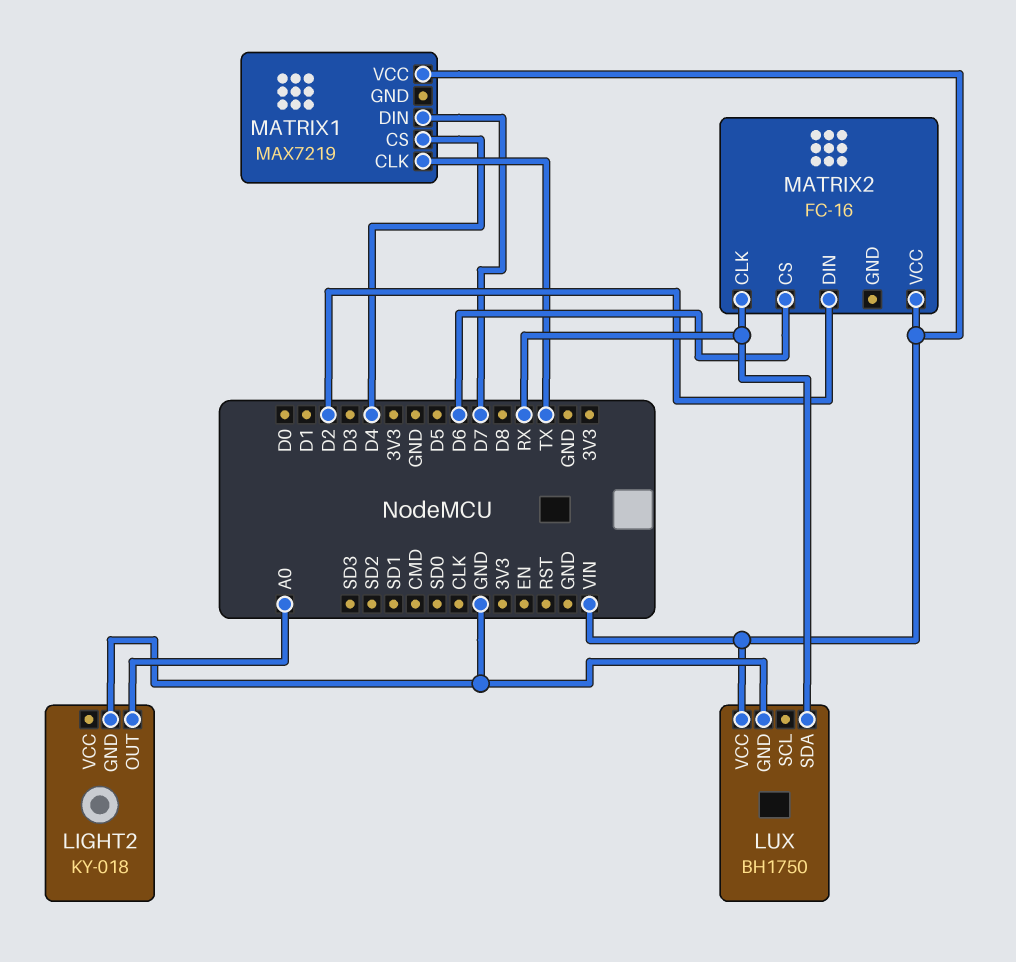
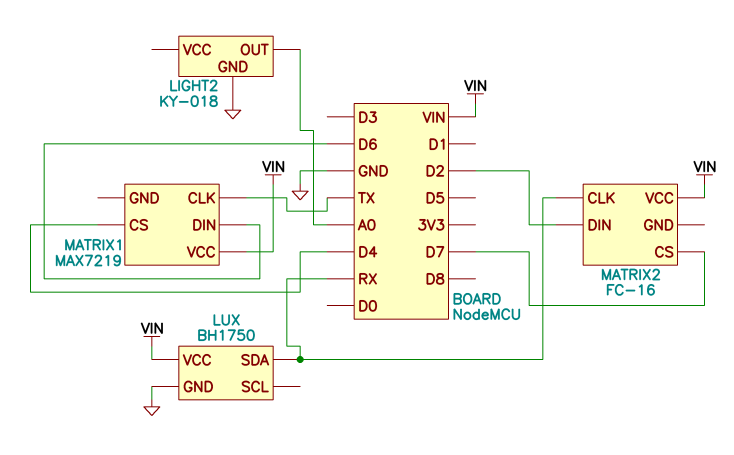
MATRIX1 pin DIN: D7 -> D6
MATRIX2 pin CS: D6 -> D7

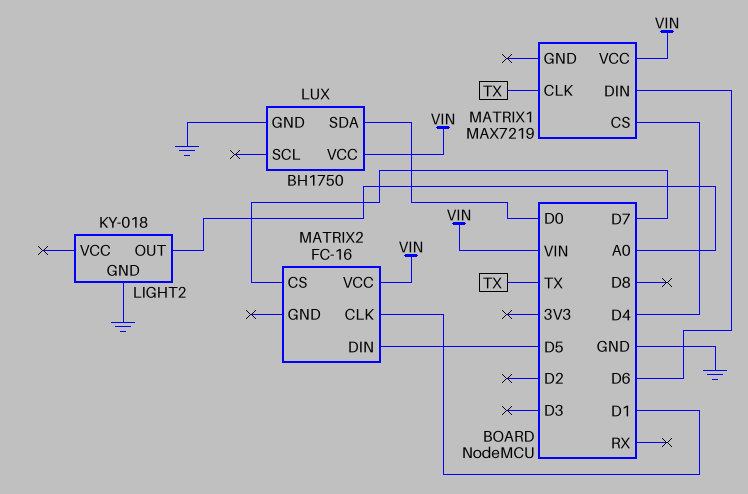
LUX pin SDA: RX -> D0
MATRIX2 pin CLK: RX -> D1
MATRIX2 pin DIN: D2 -> D5

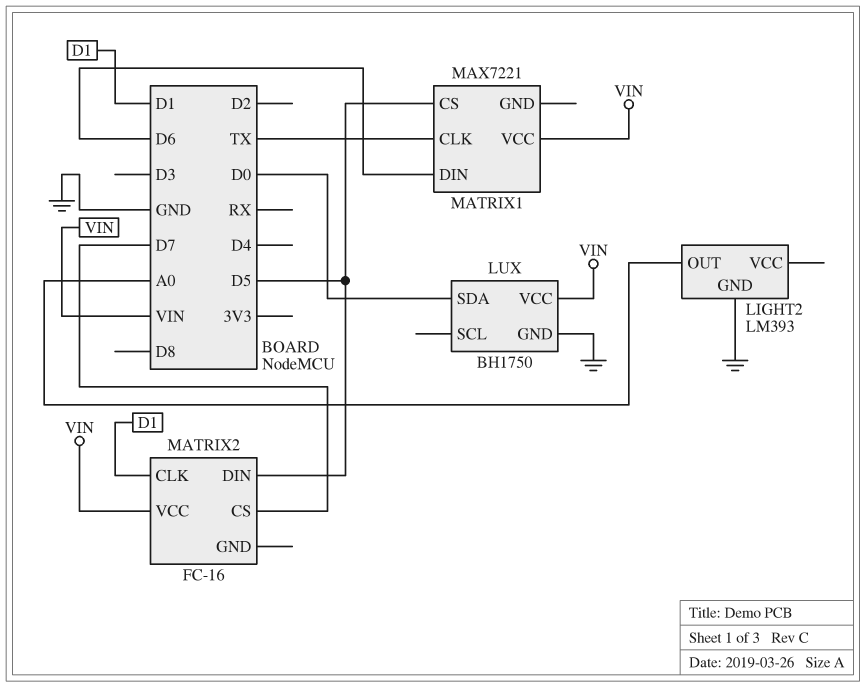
LIGHT2: KY-018 -> LM393
MATRIX1: MAX7219 -> MAX7221
MATRIX1 pin CS: D4 -> D5

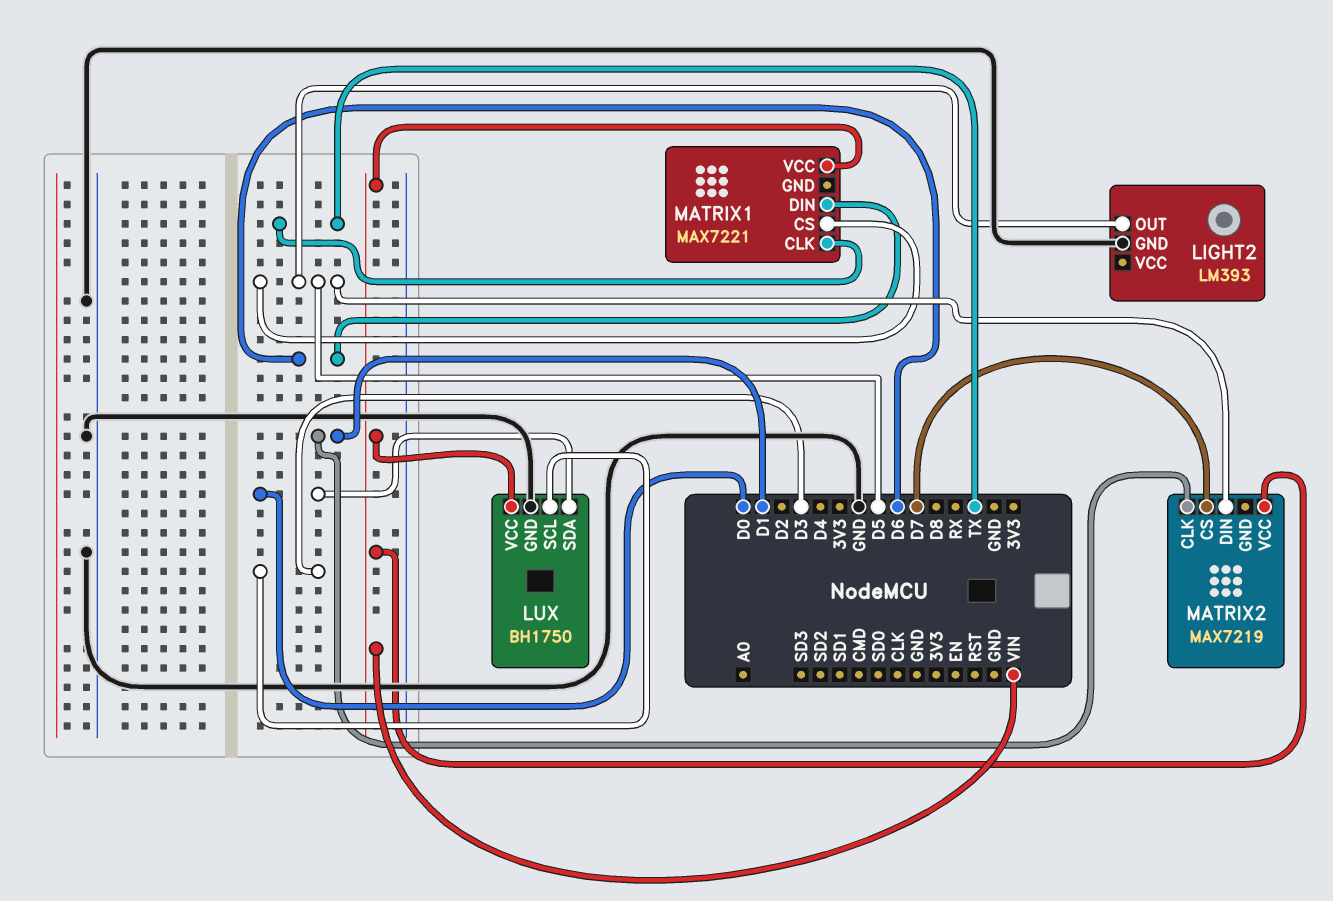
LIGHT2 pin OUT: A0 -> D5
LUX pin SCL: none -> D3
MATRIX2: FC-16 -> MAX7219

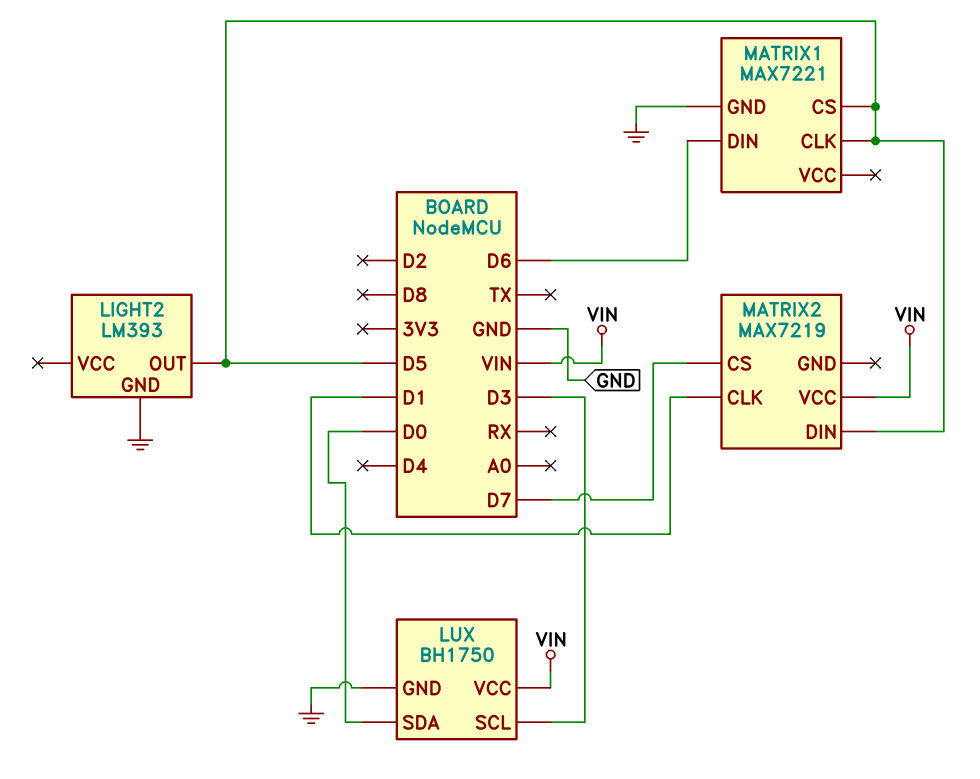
MATRIX1 pin CLK: TX -> D5
MATRIX1 pin GND: none -> GND
MATRIX1 pin VCC: VIN -> none

